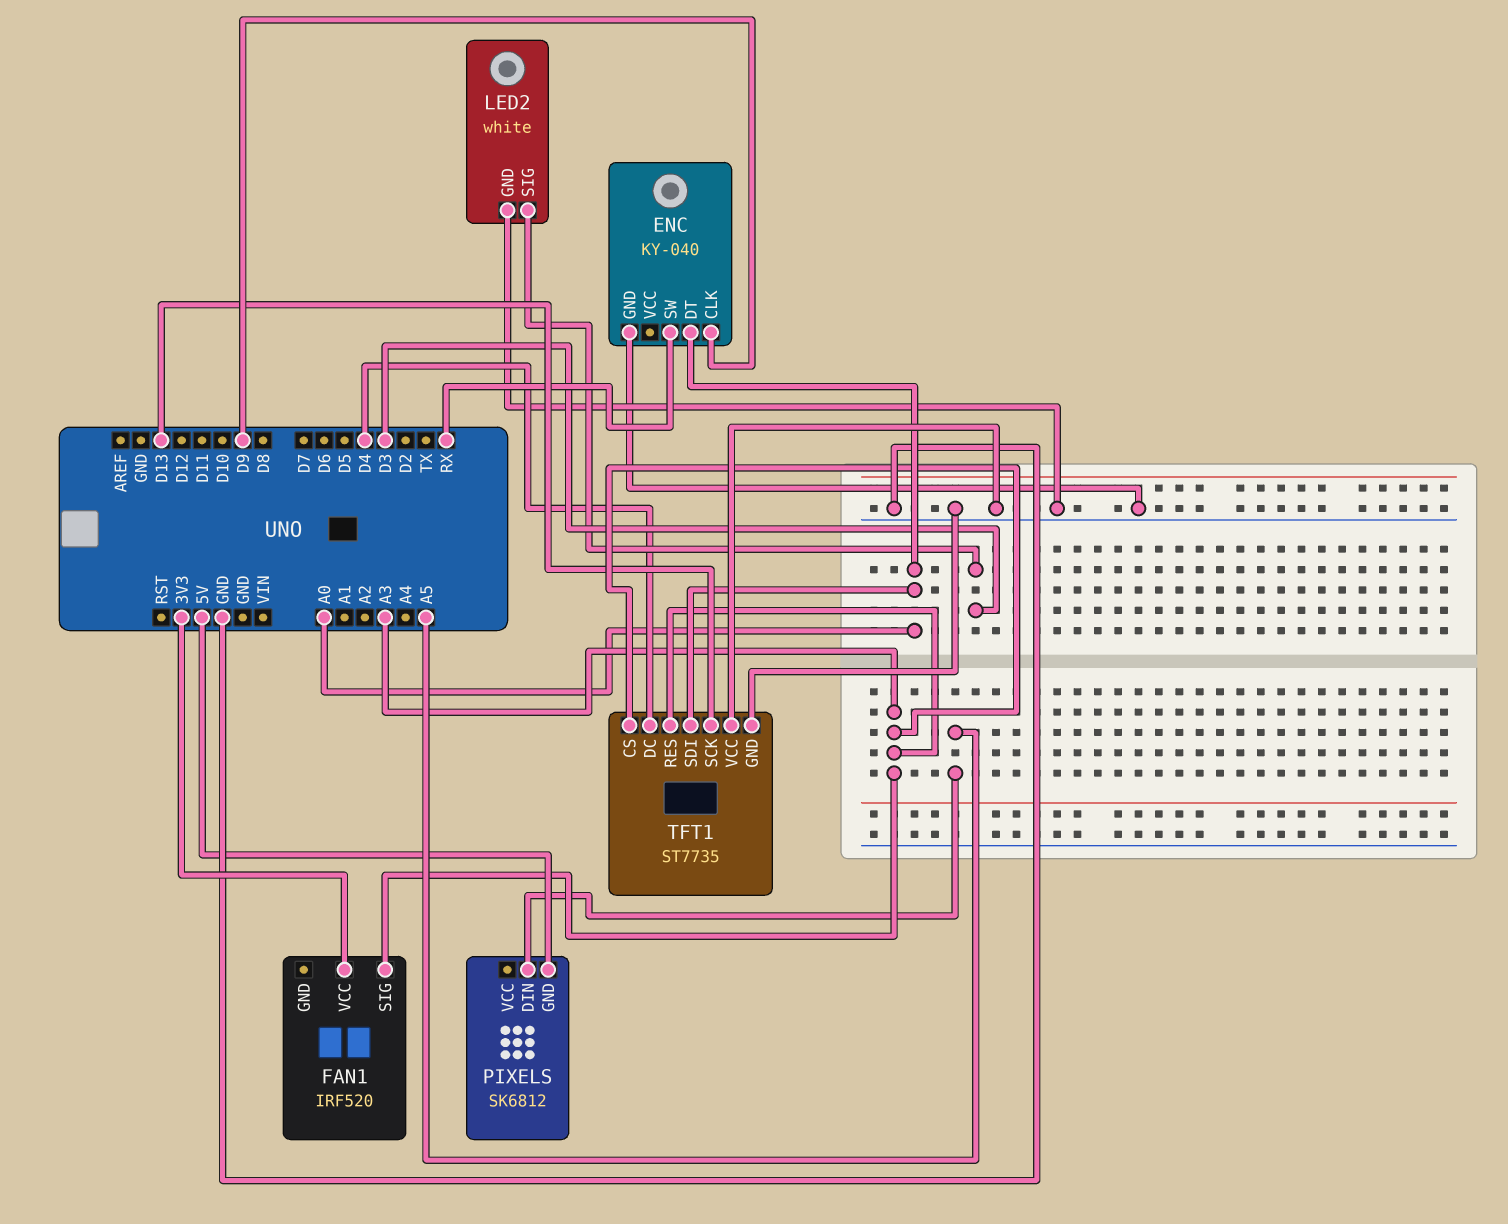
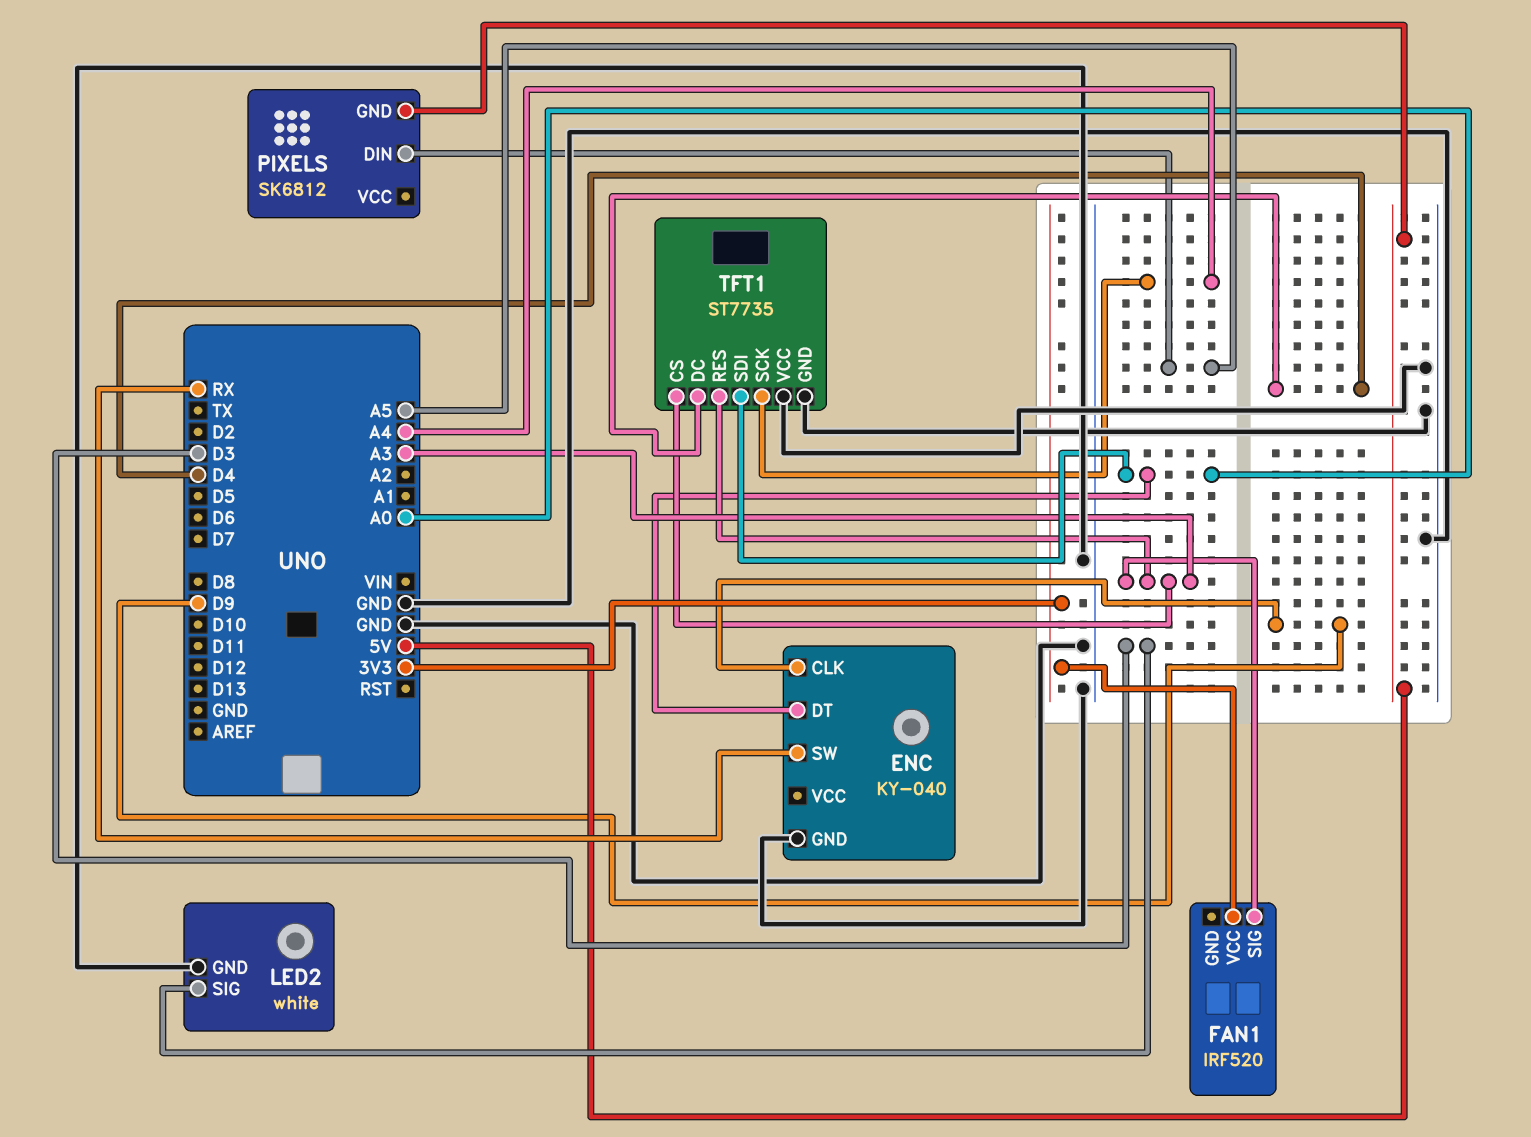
TFT1 pin SCK: D13 -> A4

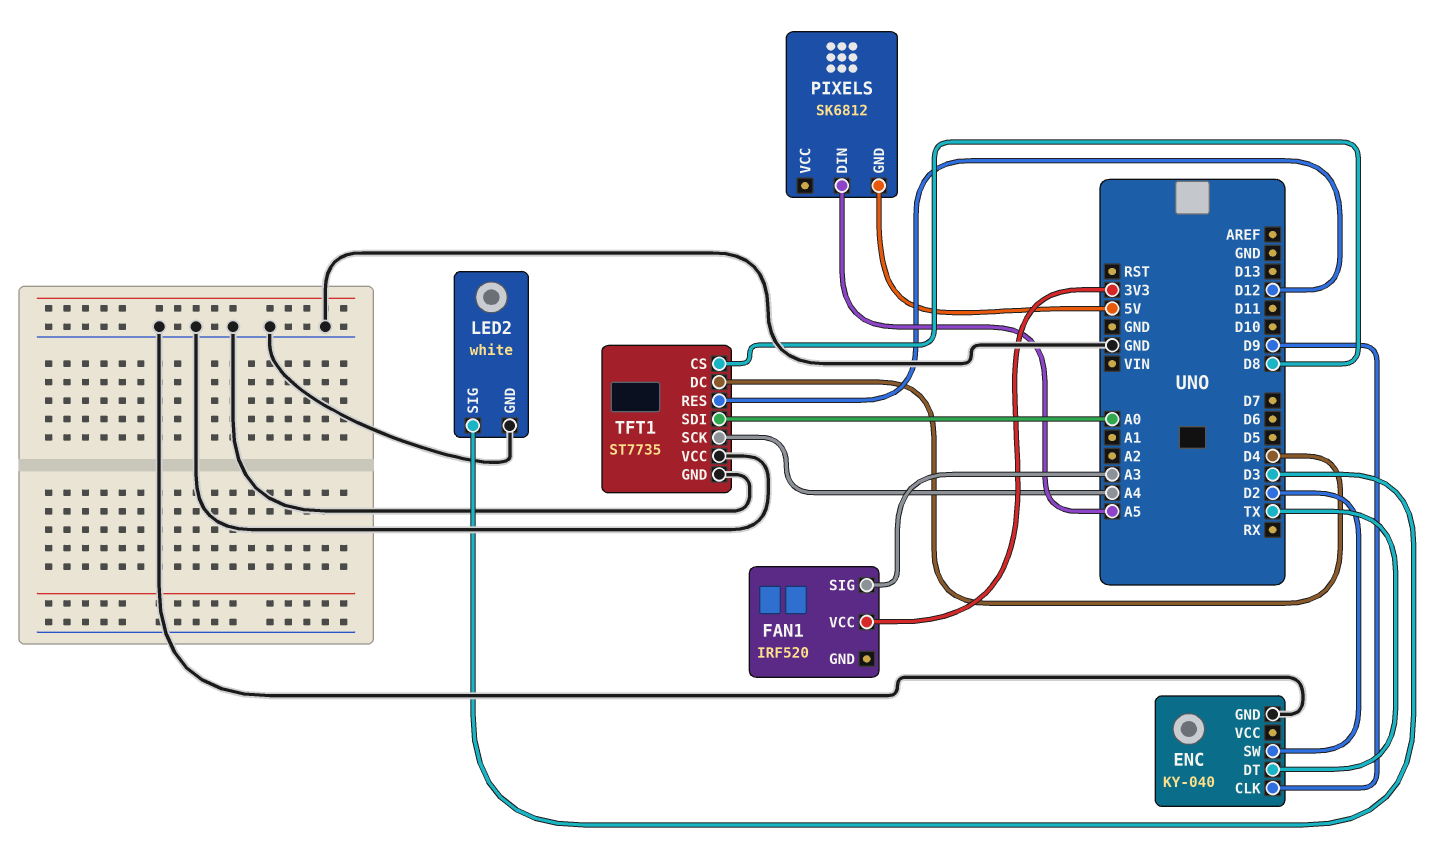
ENC pin DT: A0 -> TX
ENC pin SW: RX -> D2
TFT1 pin CS: A3 -> D8
TFT1 pin RES: A3 -> D12

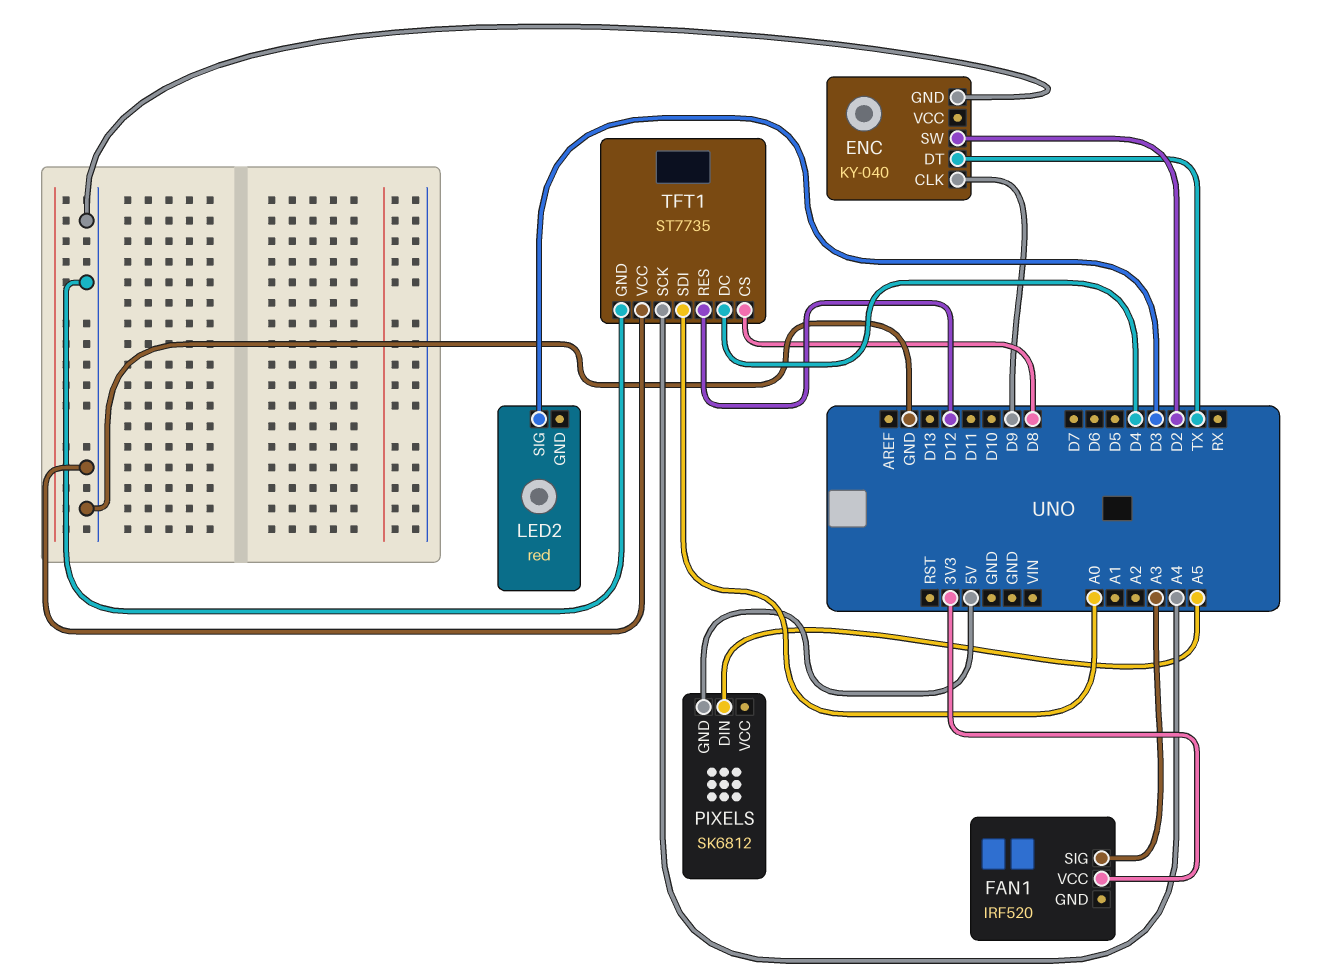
LED2: white -> red
LED2 pin GND: GND -> none

